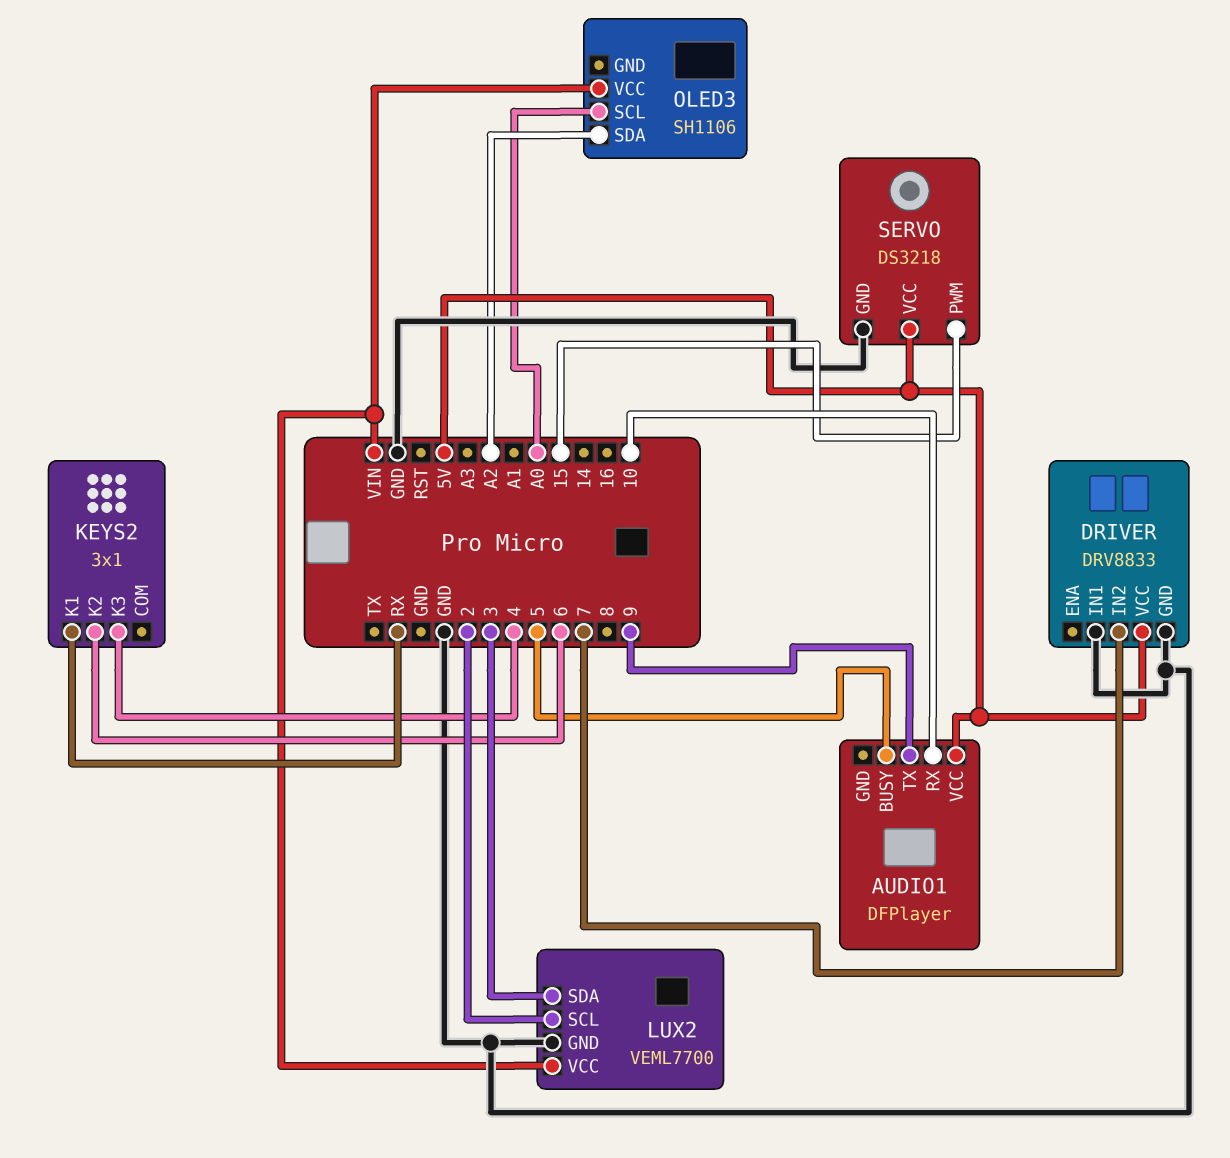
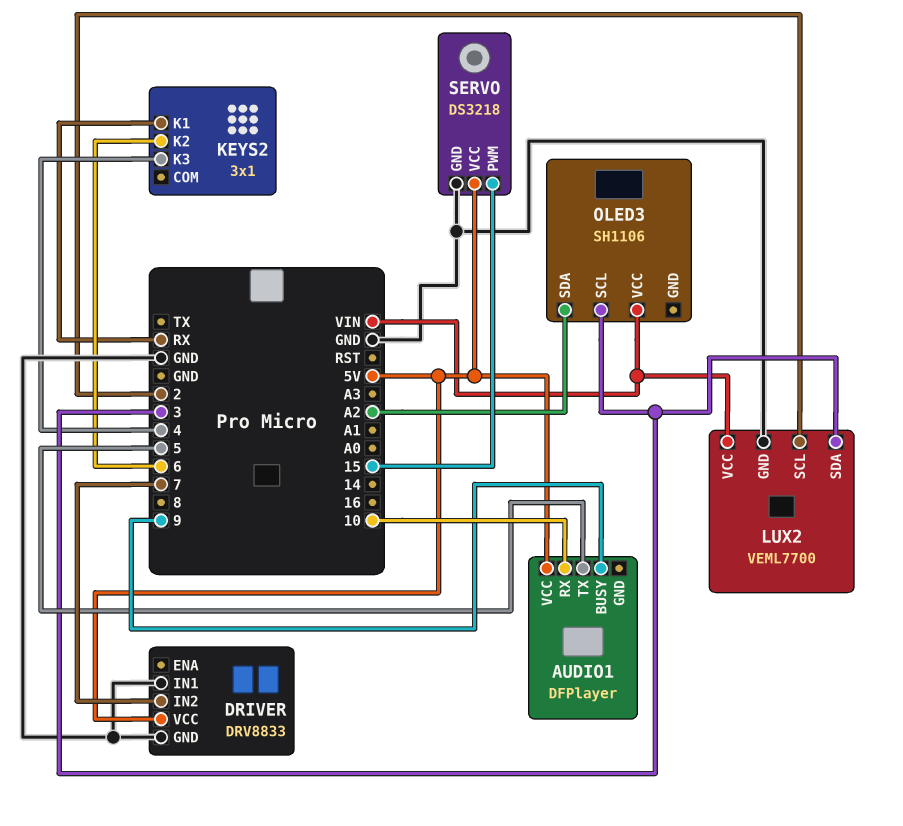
AUDIO1 pin BUSY: 5 -> 9
AUDIO1 pin TX: 9 -> 5
OLED3 pin SCL: A0 -> 3

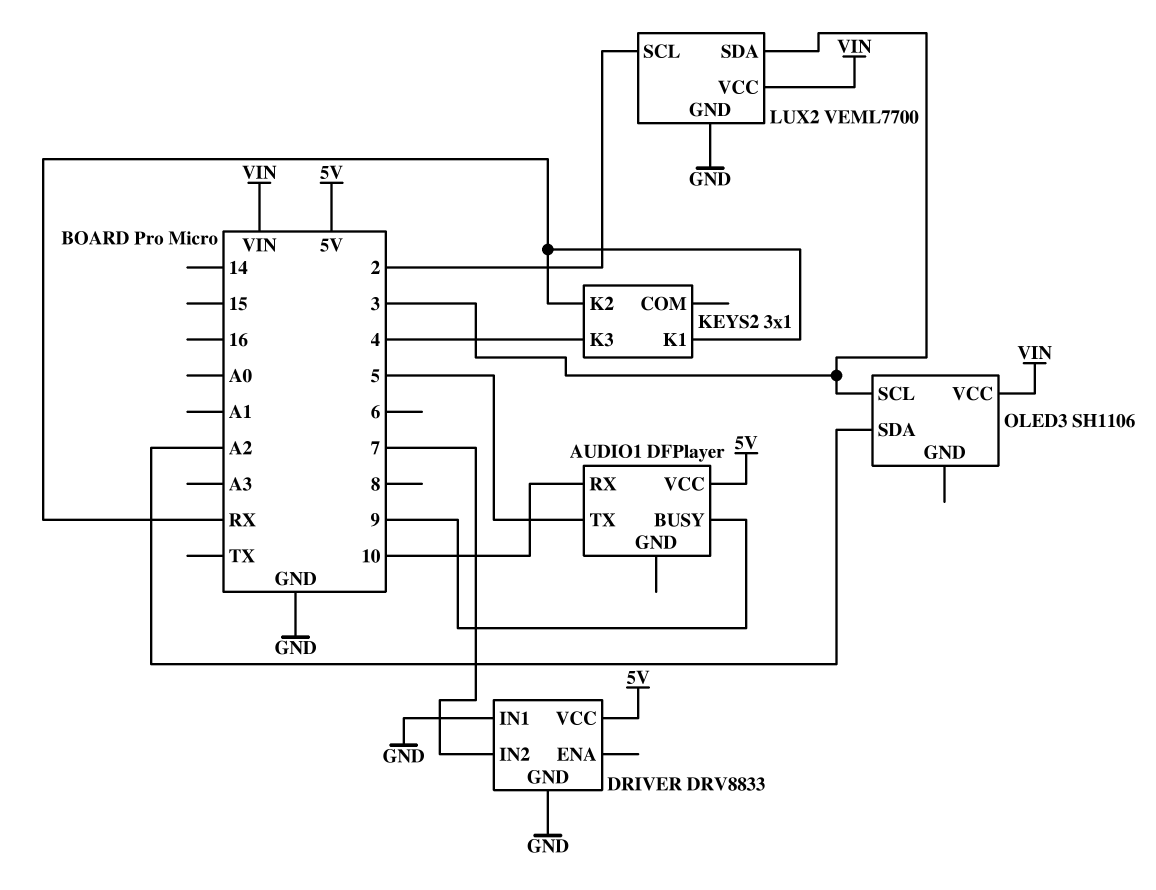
KEYS2 pin K2: 6 -> RX
SERVO: DS3218 -> none
SERVO pin GND: GND -> none
SERVO pin PWM: 15 -> none
SERVO pin VCC: 5V -> none

